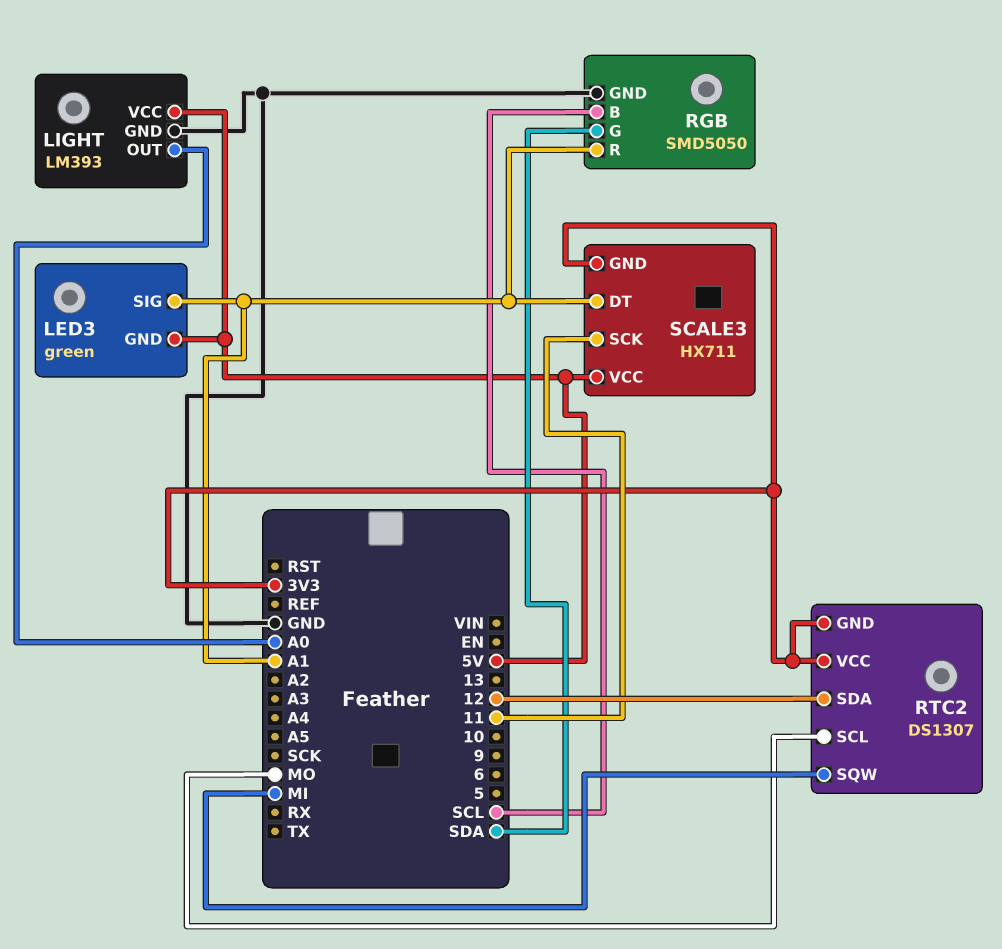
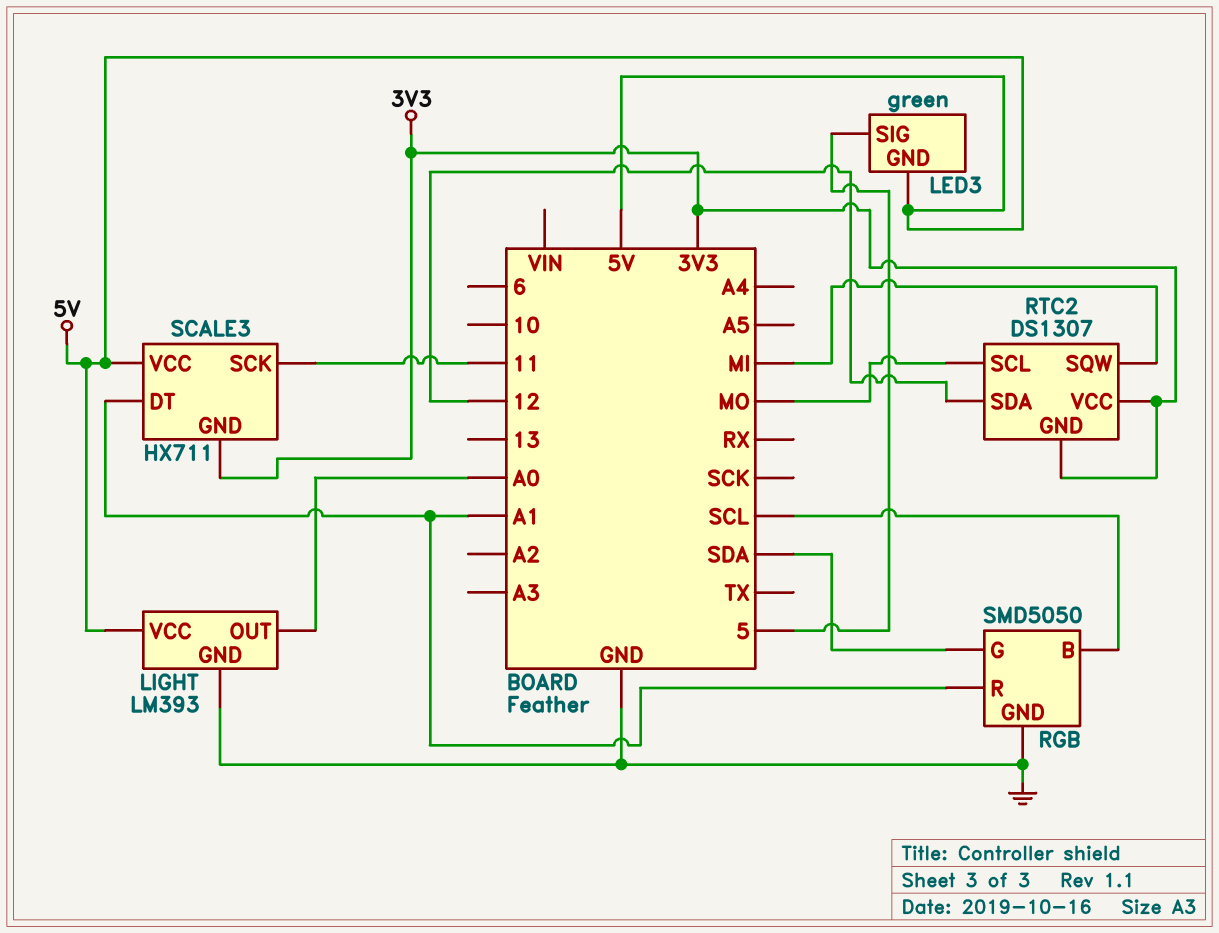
LED3 pin SIG: A1 -> 5

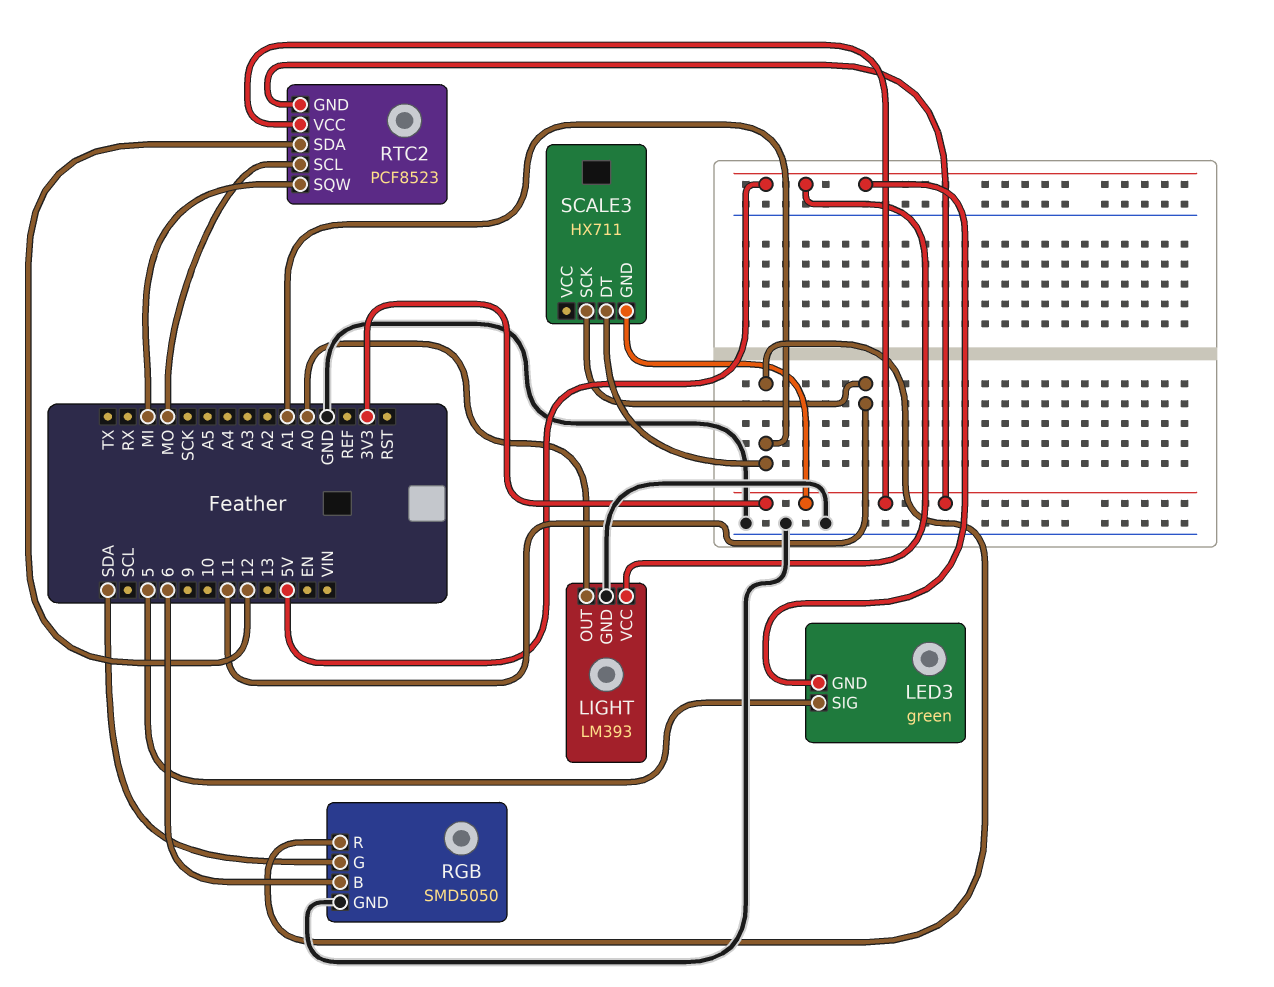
RGB pin B: SCL -> 6
RTC2: DS1307 -> PCF8523
SCALE3 pin VCC: 5V -> none

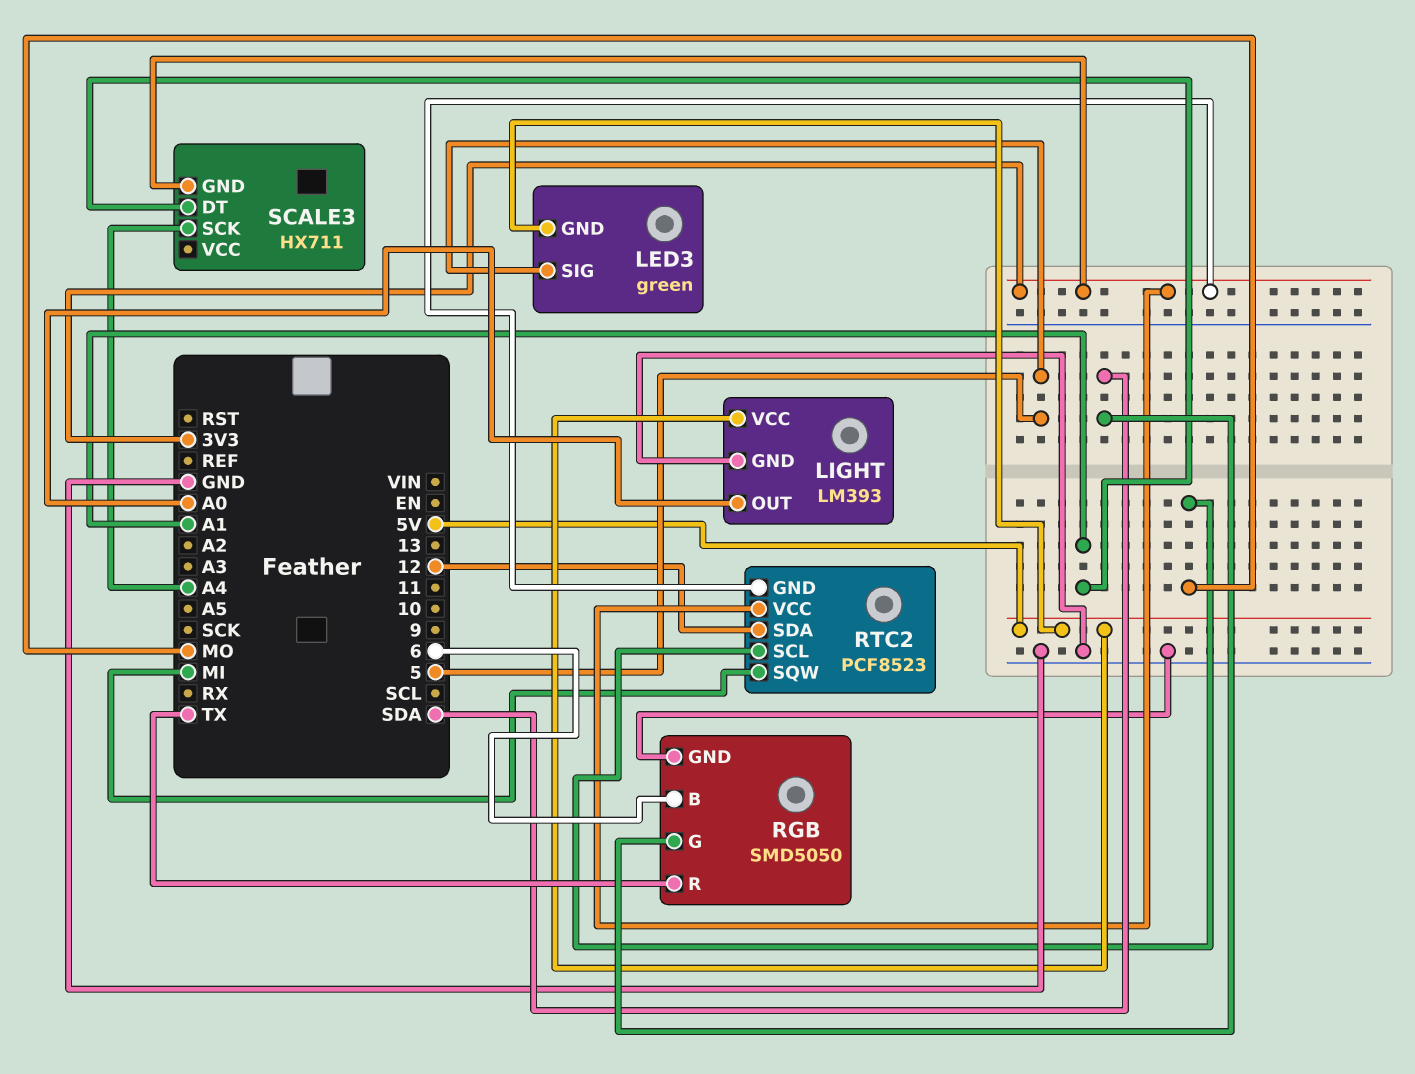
RGB pin R: A1 -> TX
SCALE3 pin SCK: 11 -> A4

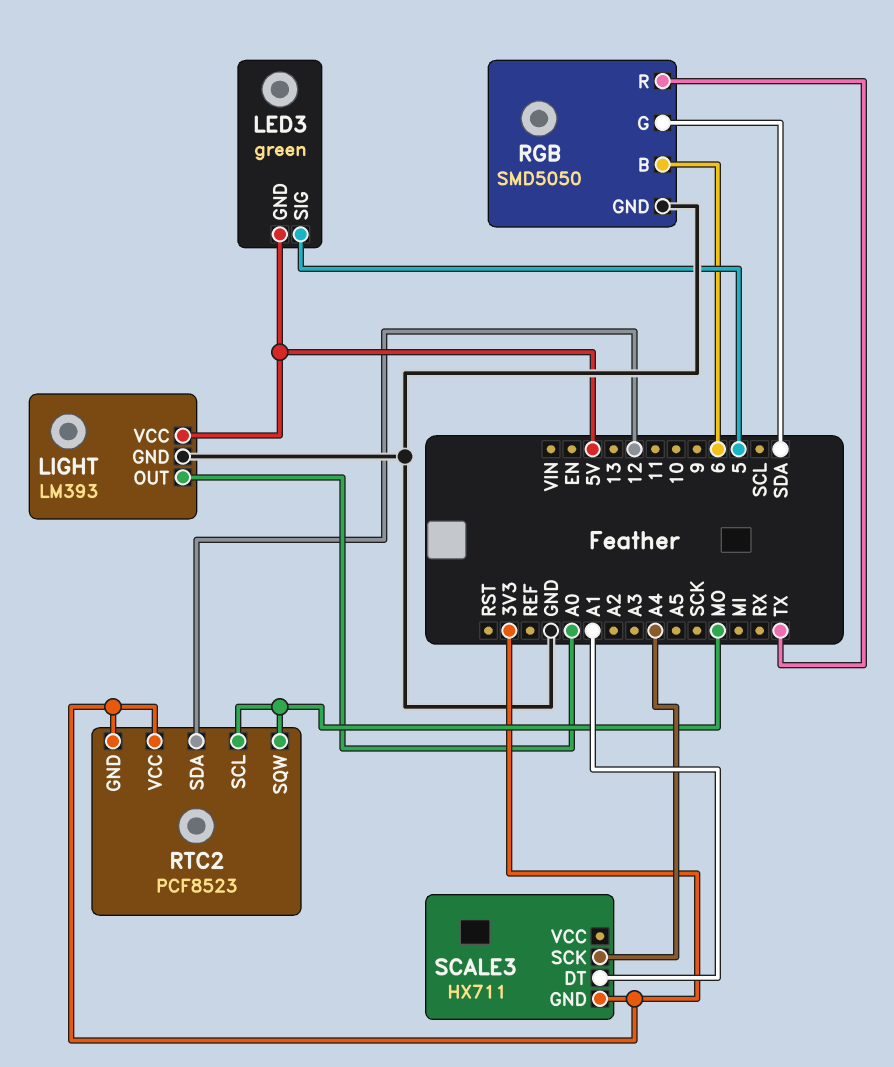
RTC2 pin SQW: MI -> MO

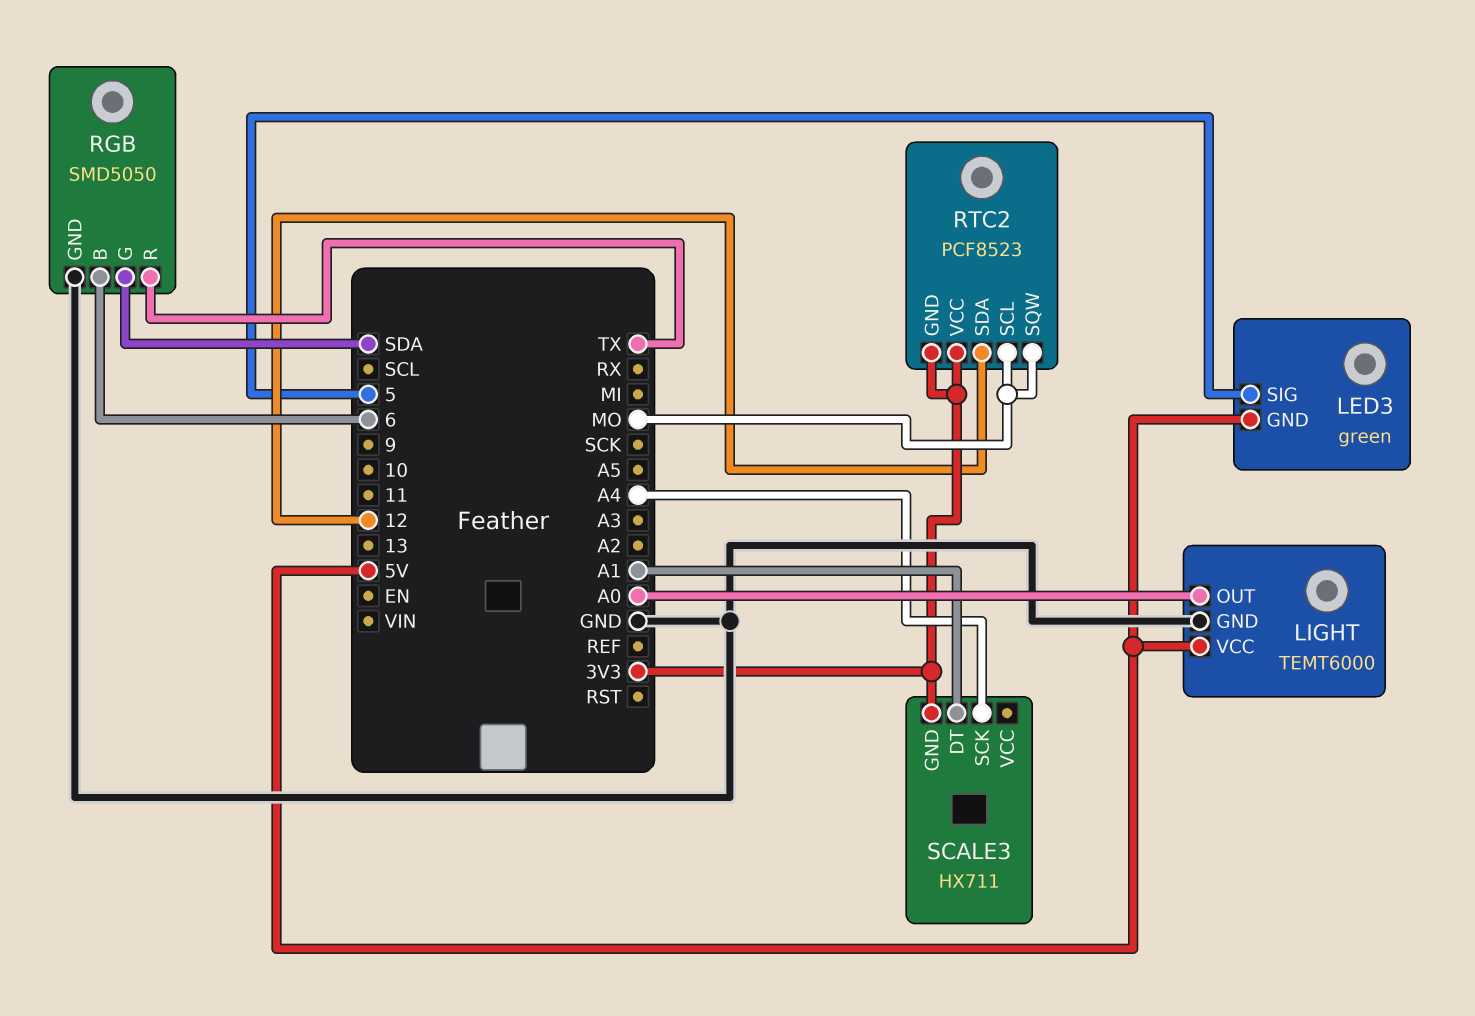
LIGHT: LM393 -> TEMT6000

